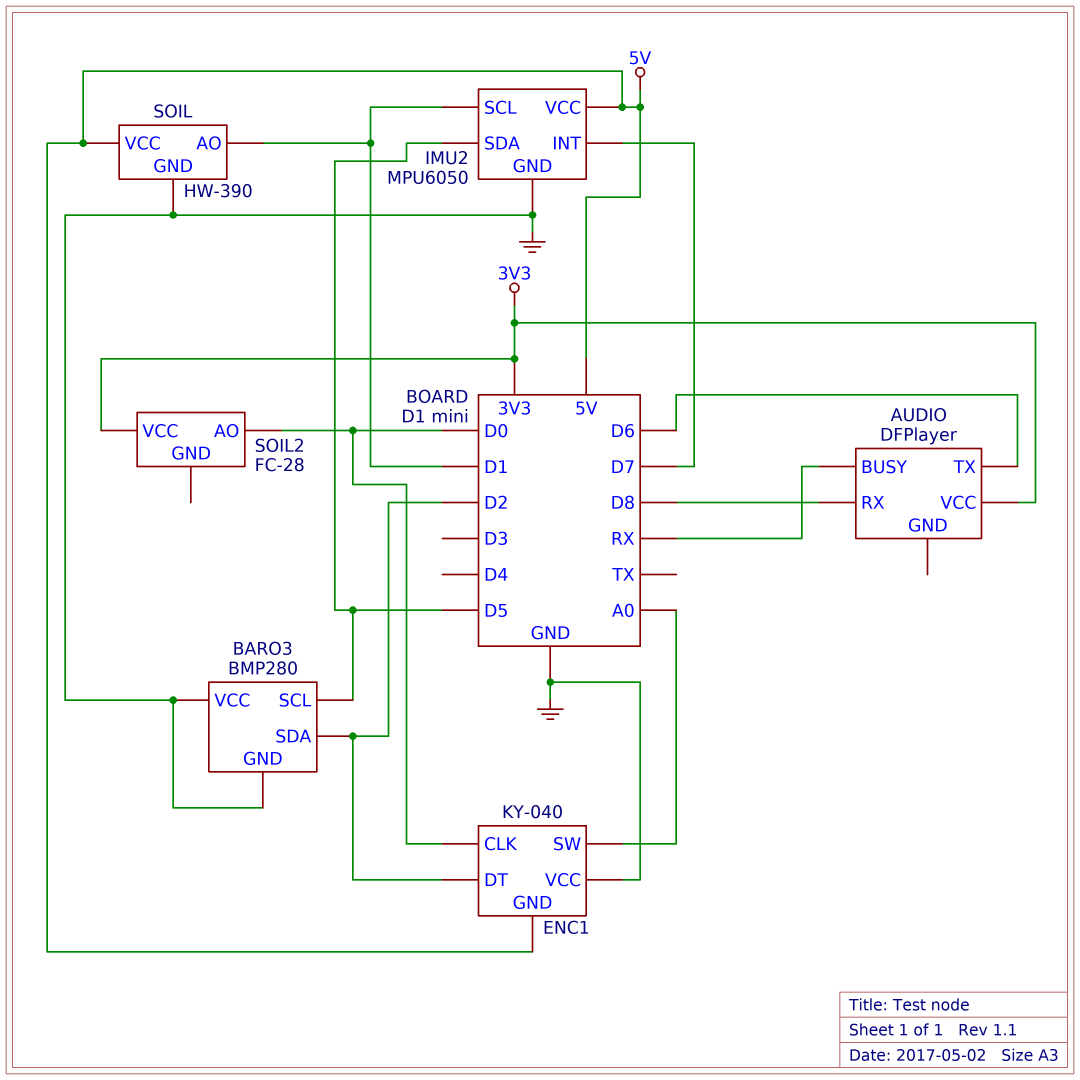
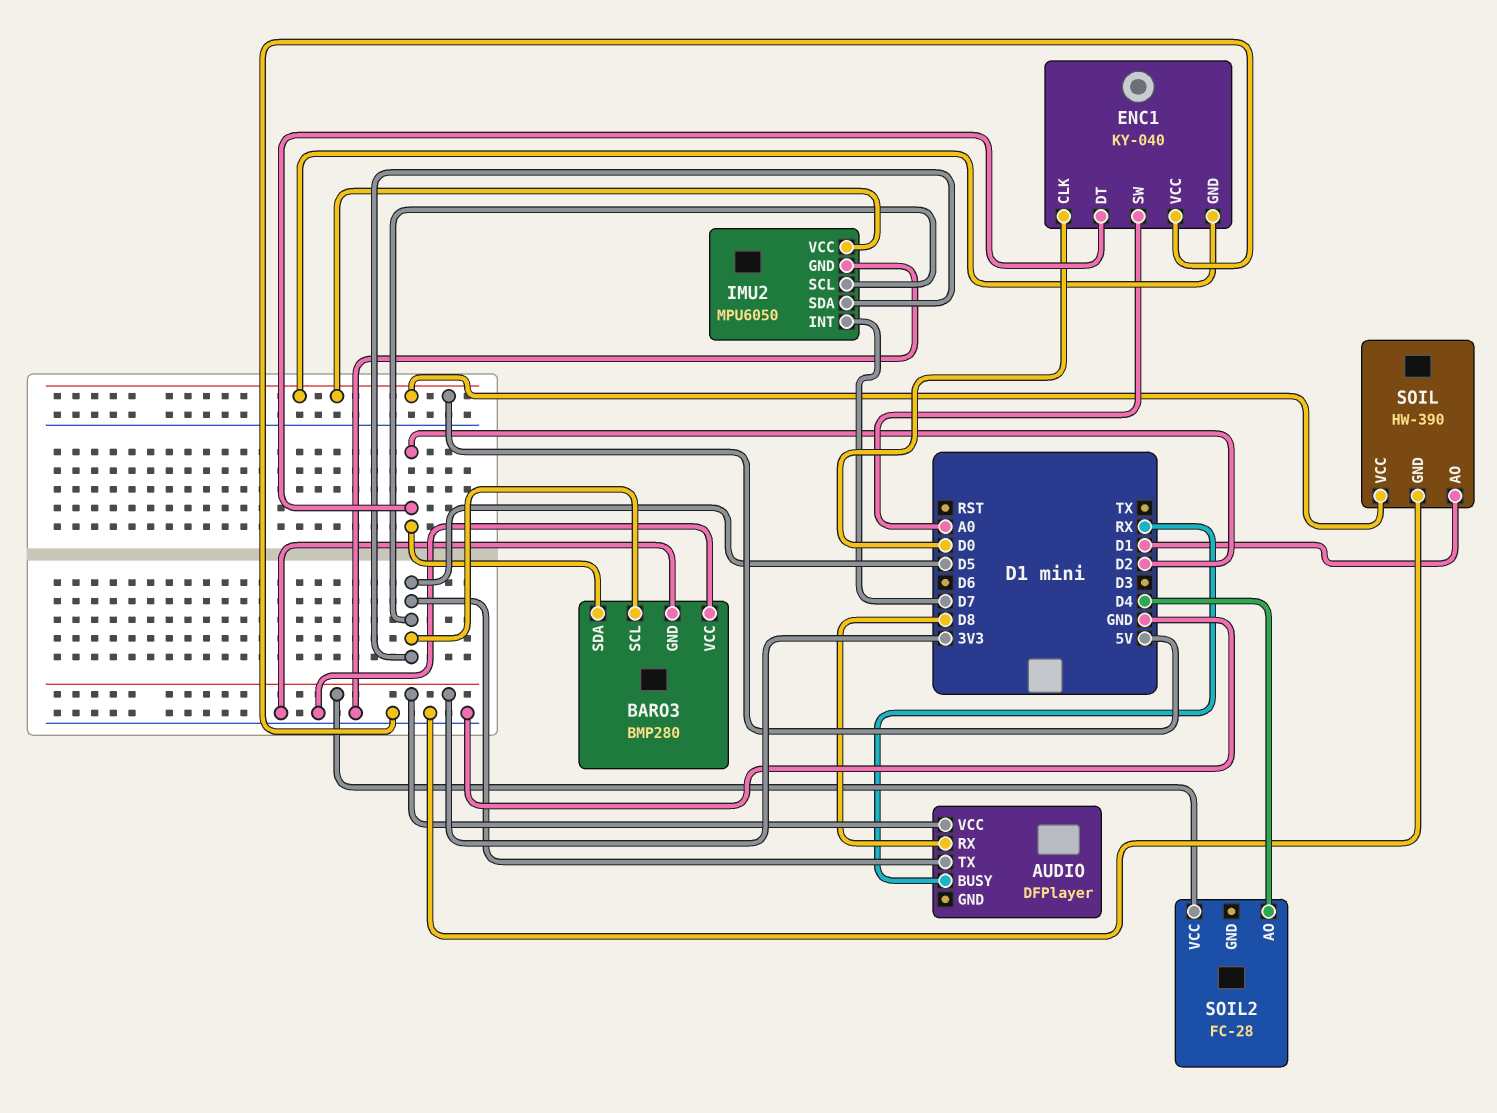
AUDIO pin TX: D6 -> D5
IMU2 pin SCL: D1 -> D5
SOIL2 pin AO: D0 -> D4

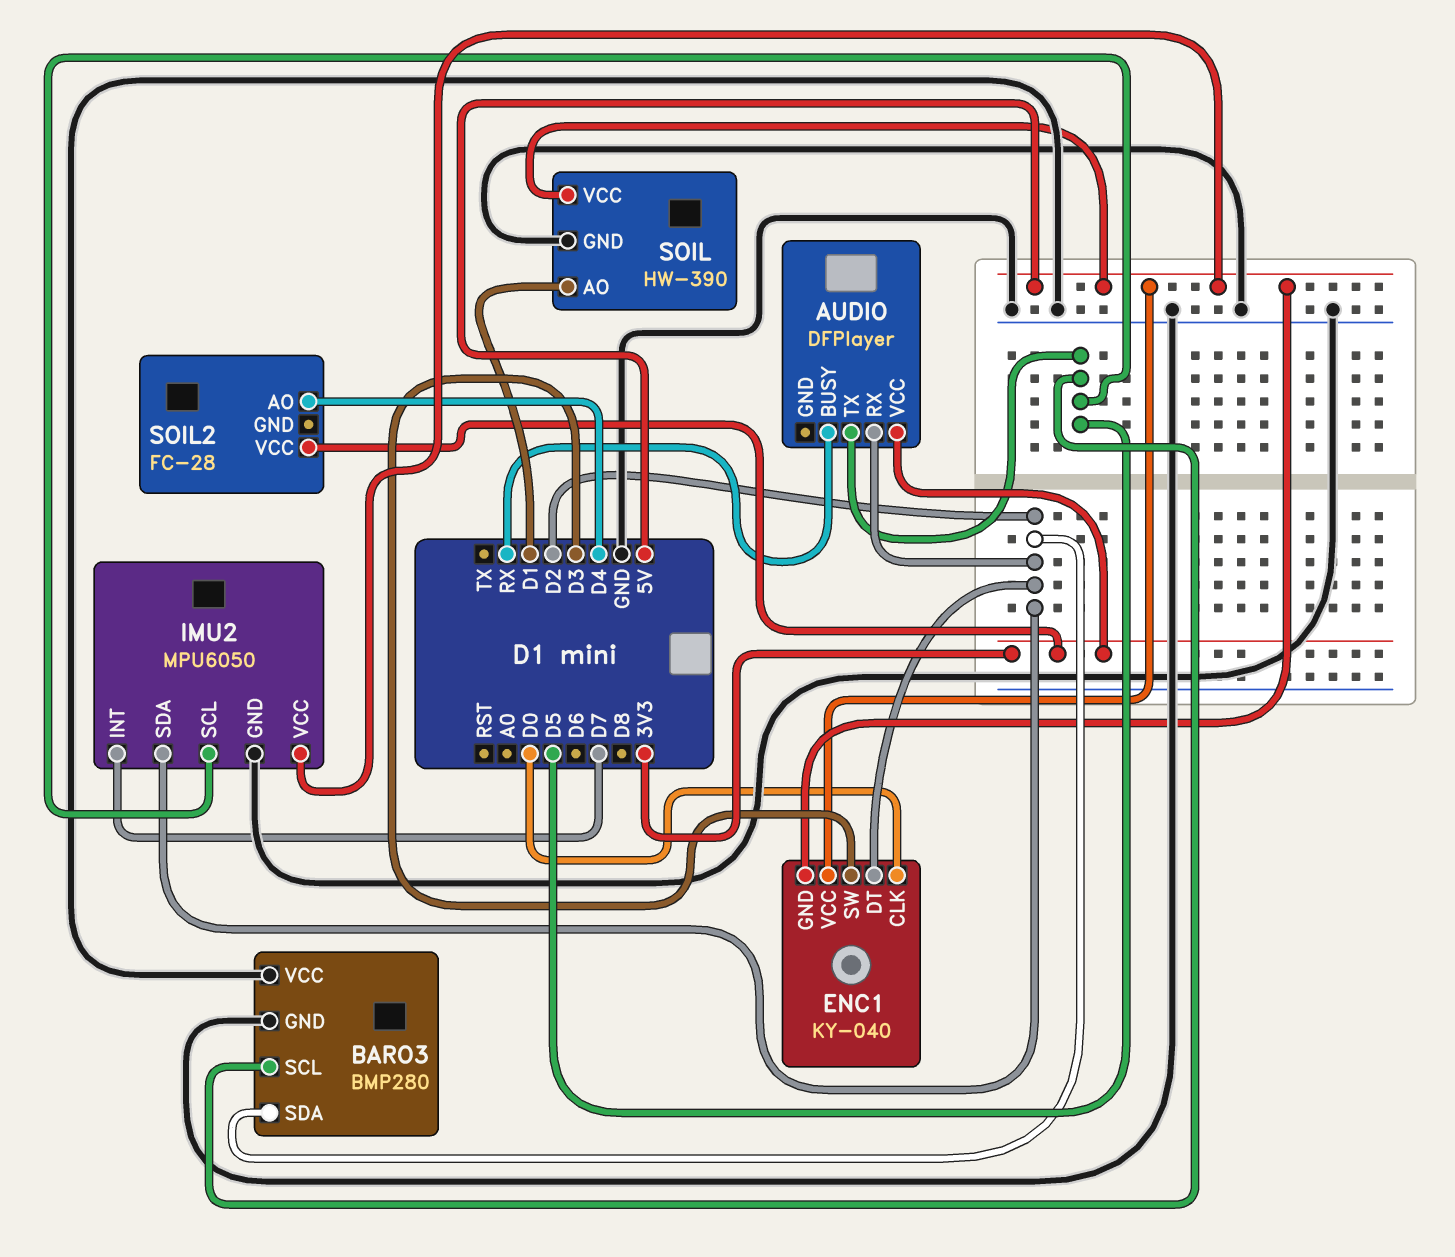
AUDIO pin RX: D8 -> D2
ENC1 pin SW: A0 -> D3
ENC1 pin VCC: GND -> 5V
IMU2 pin SDA: D5 -> D2

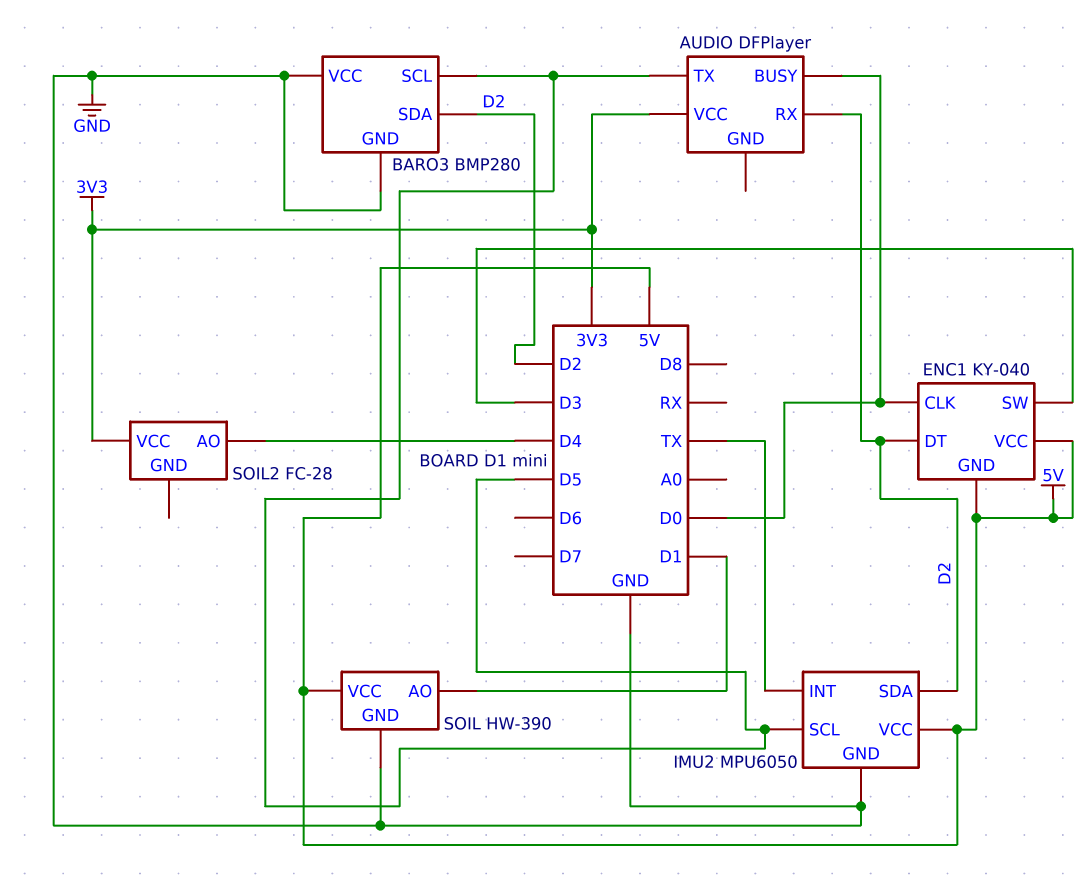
AUDIO pin BUSY: RX -> D0
IMU2 pin INT: D7 -> TX

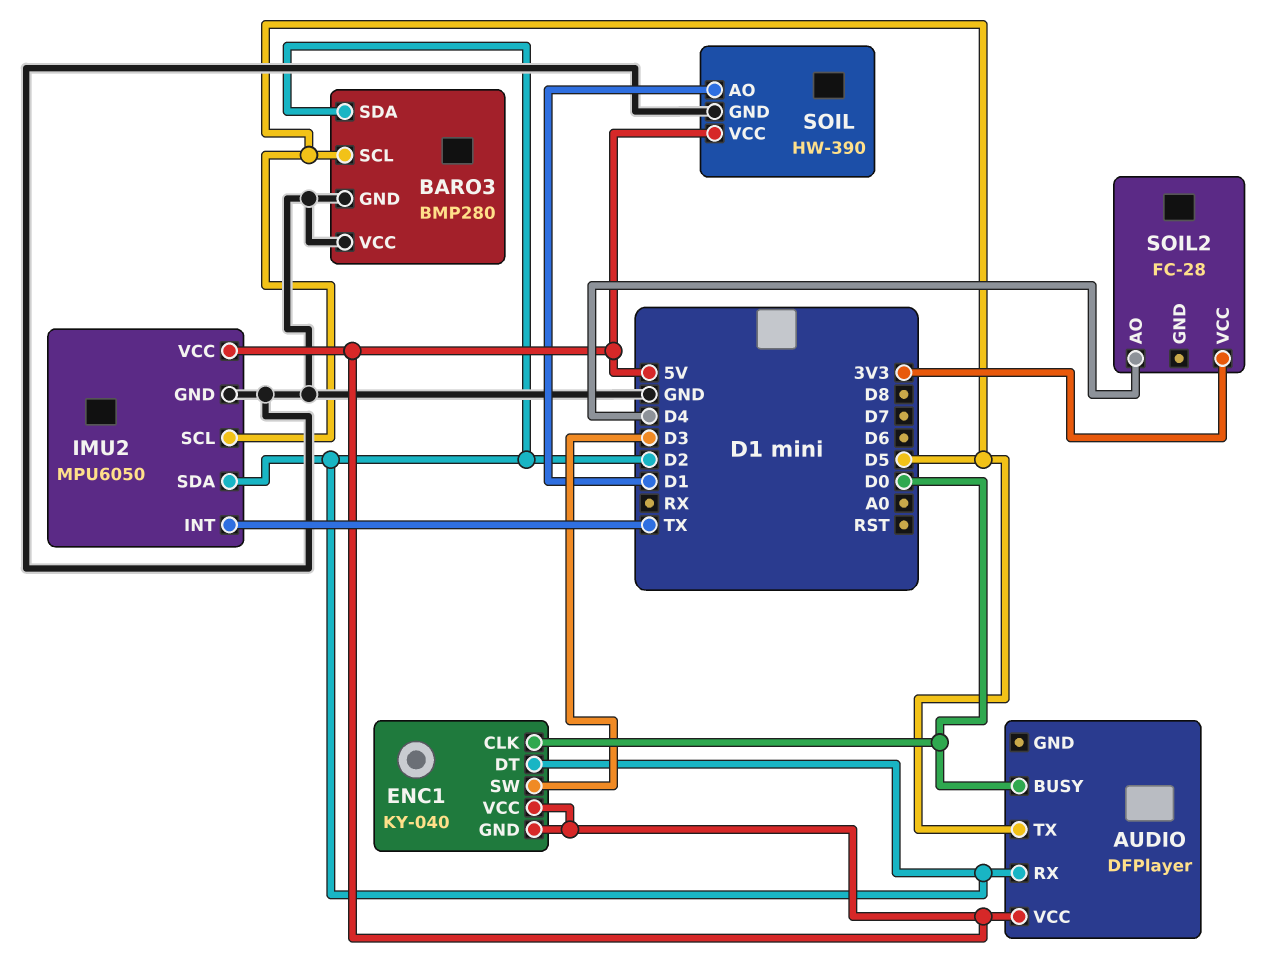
AUDIO pin VCC: 3V3 -> 5V

